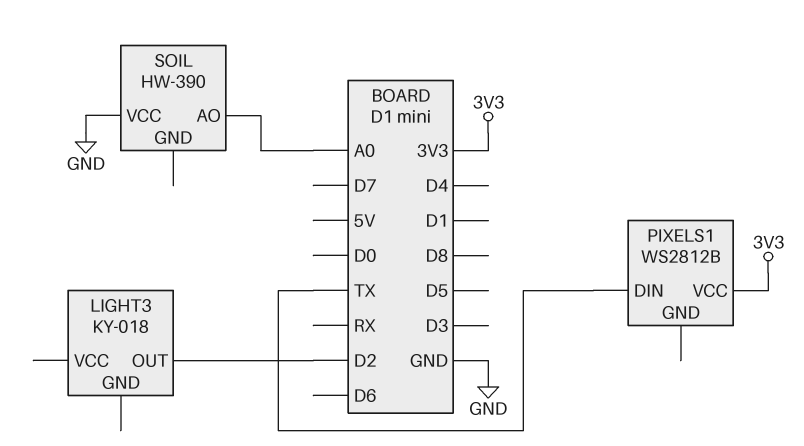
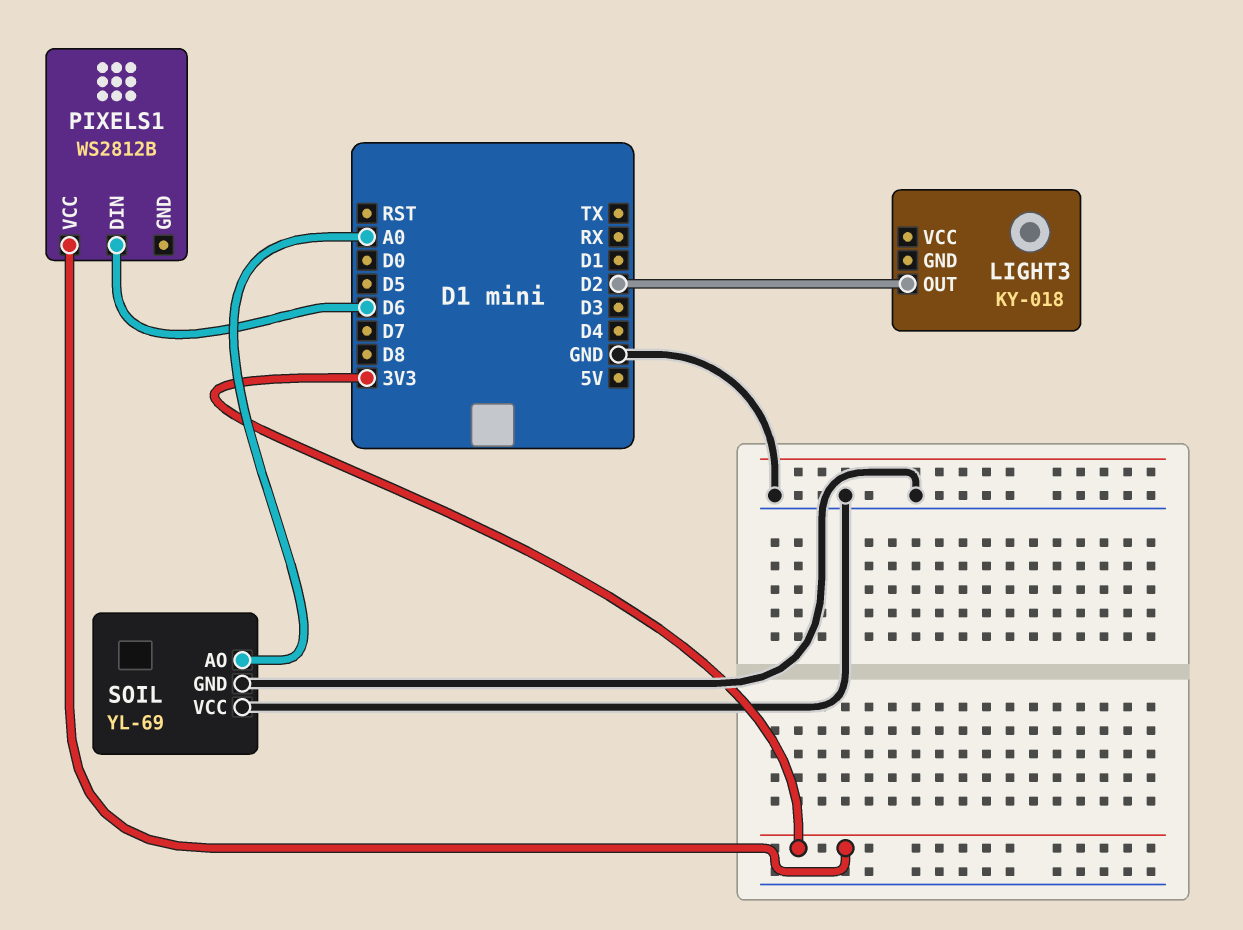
PIXELS1 pin DIN: TX -> D6
SOIL: HW-390 -> YL-69
SOIL pin GND: none -> GND

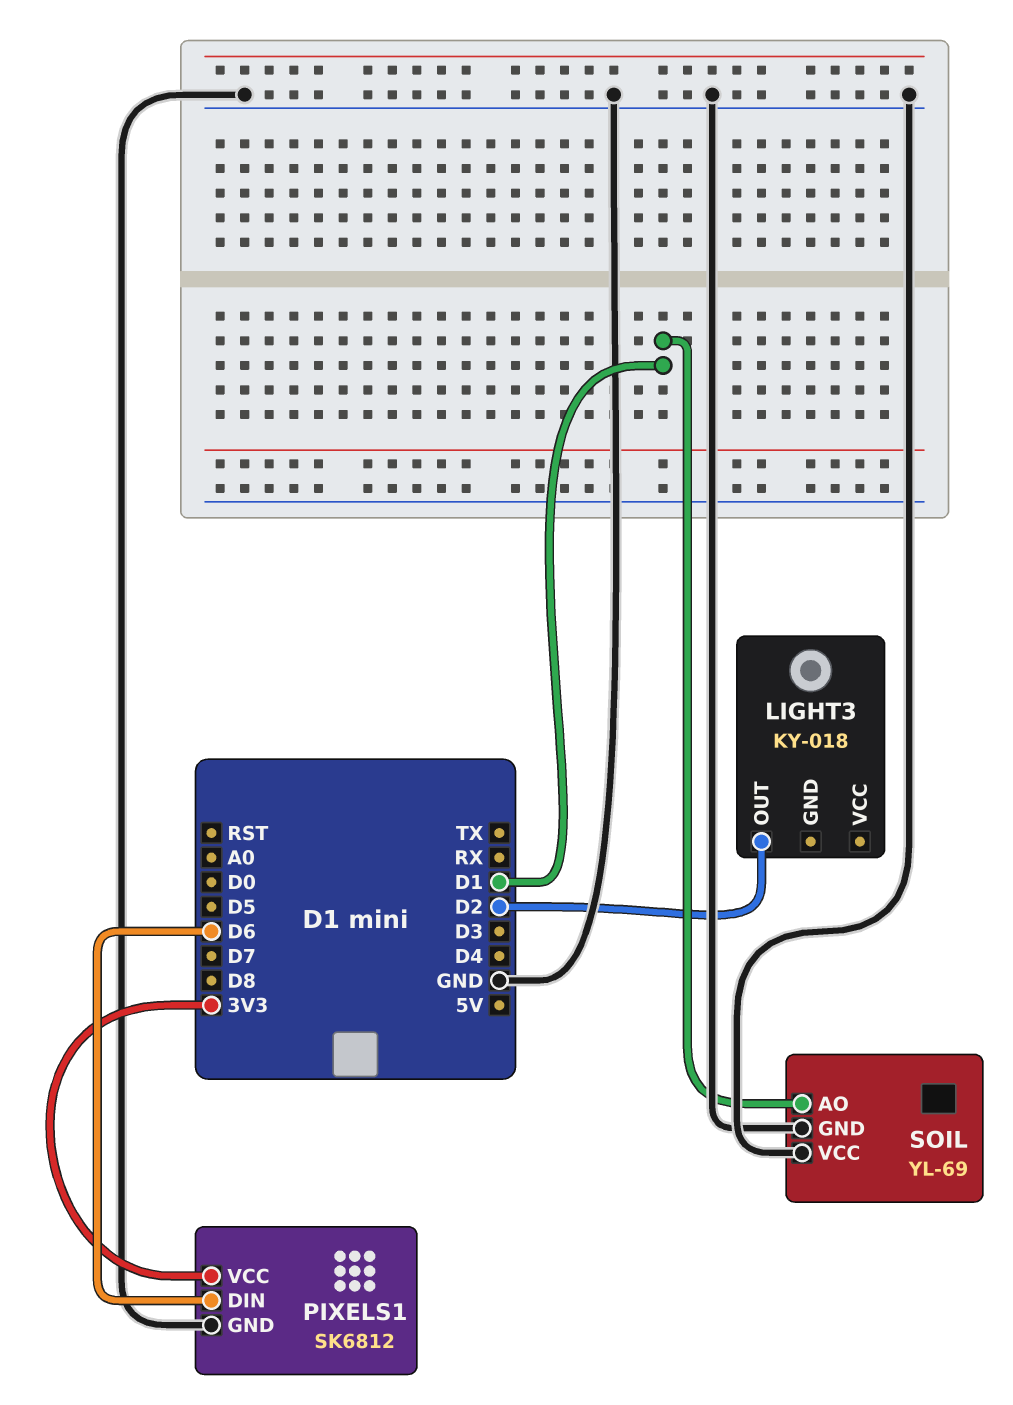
PIXELS1: WS2812B -> SK6812
PIXELS1 pin GND: none -> GND
SOIL pin AO: A0 -> D1

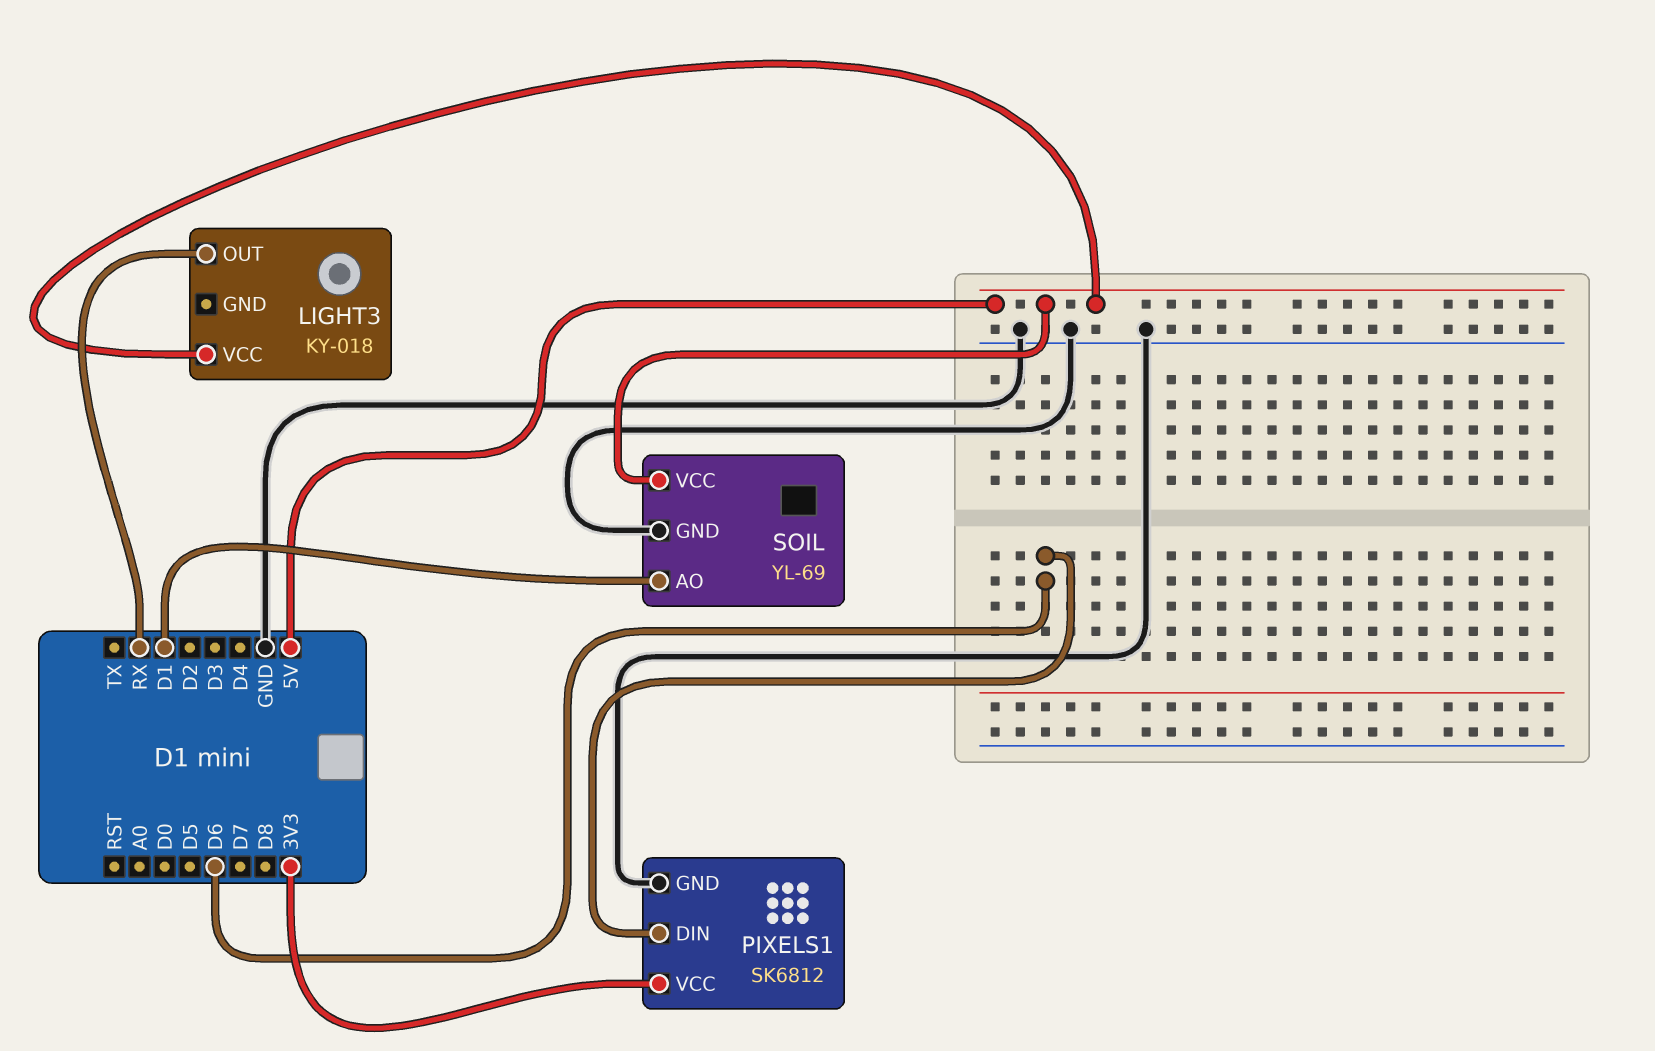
LIGHT3 pin OUT: D2 -> RX
LIGHT3 pin VCC: none -> 5V
SOIL pin VCC: GND -> 5V

